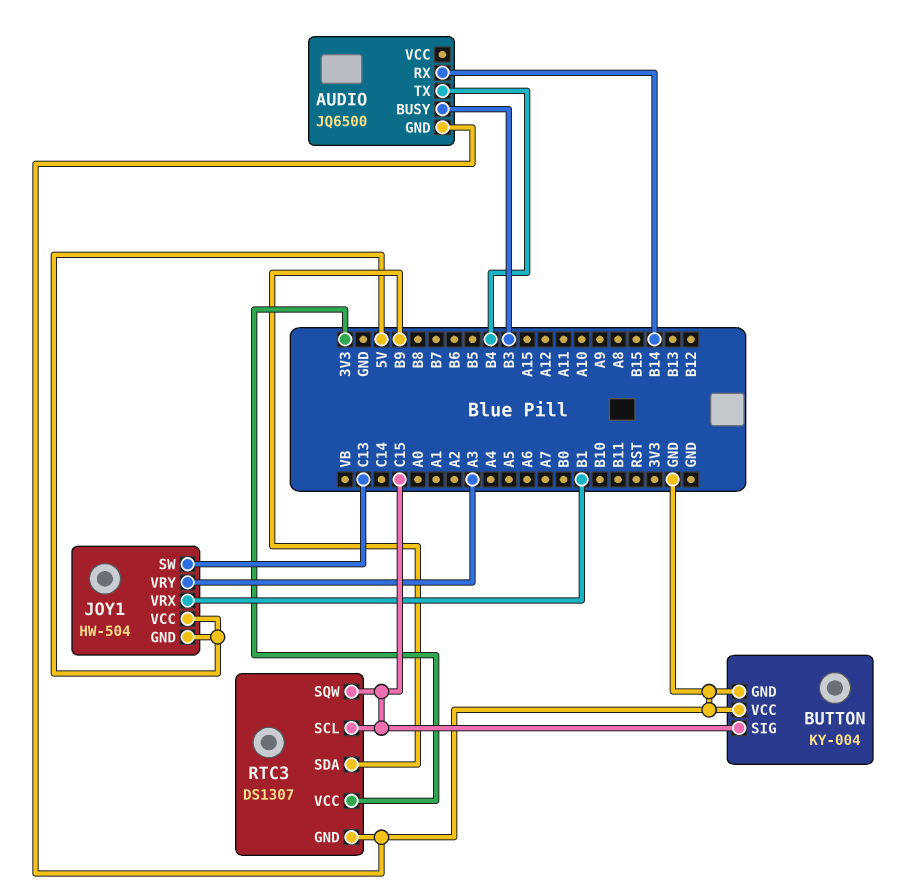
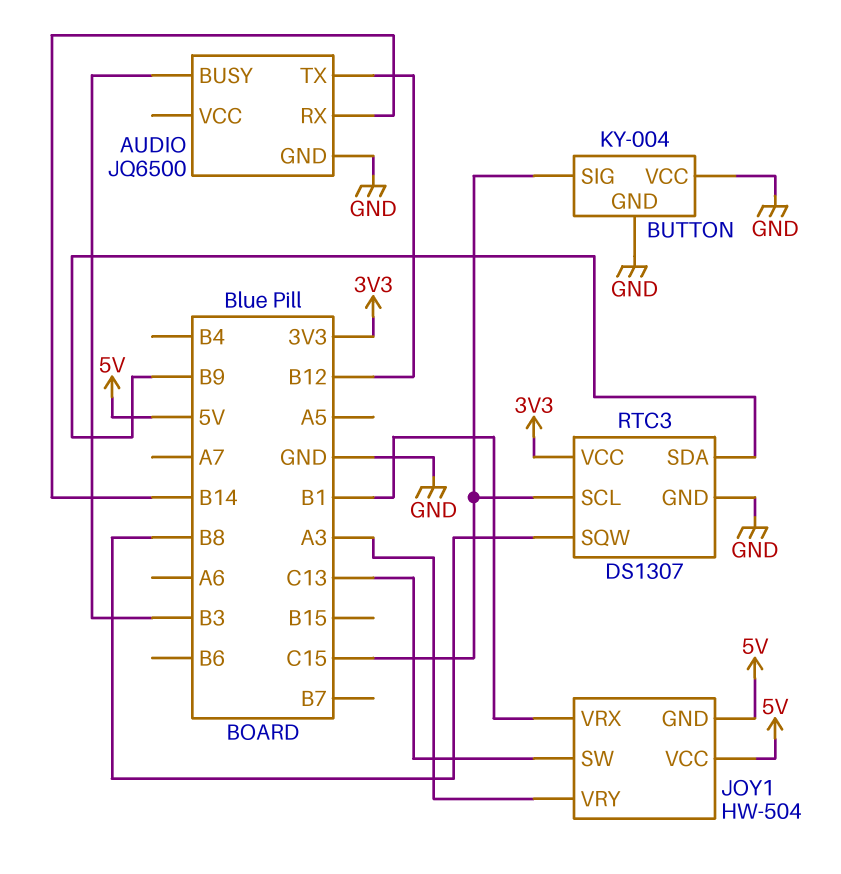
AUDIO pin TX: B4 -> B12
RTC3 pin SQW: C15 -> B8

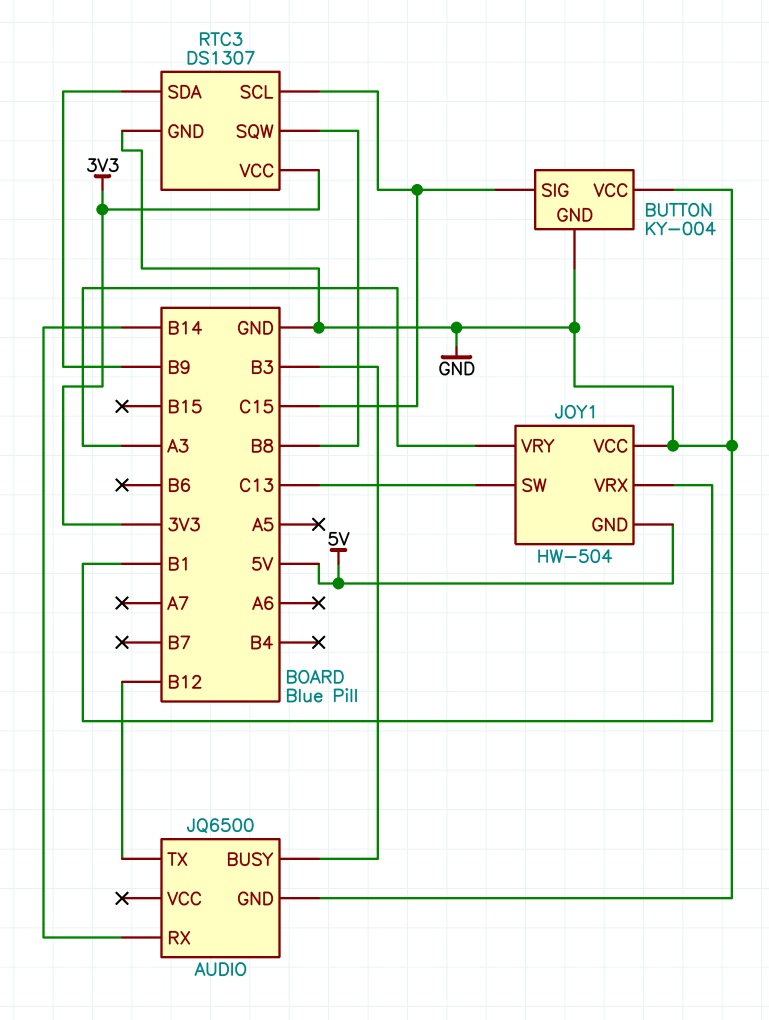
JOY1 pin VCC: 5V -> GND

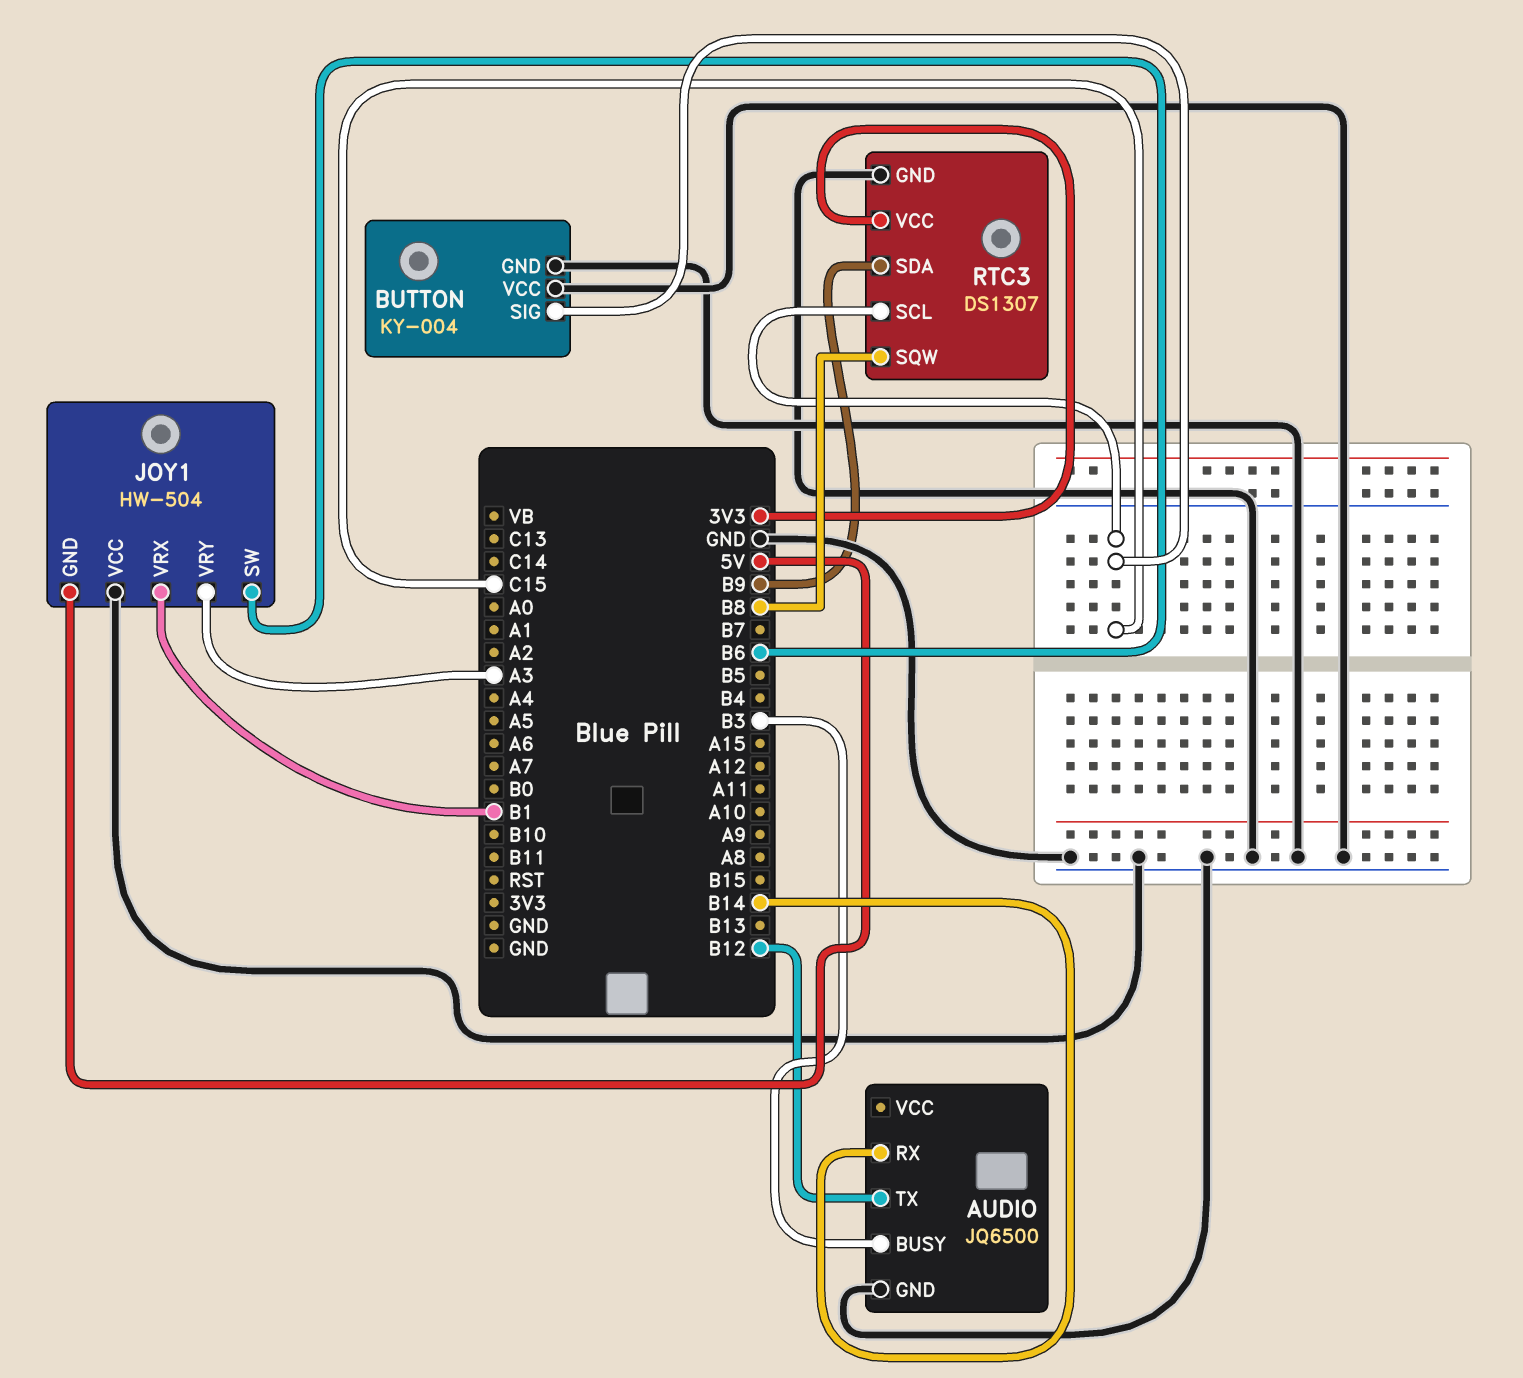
JOY1 pin SW: C13 -> B6

